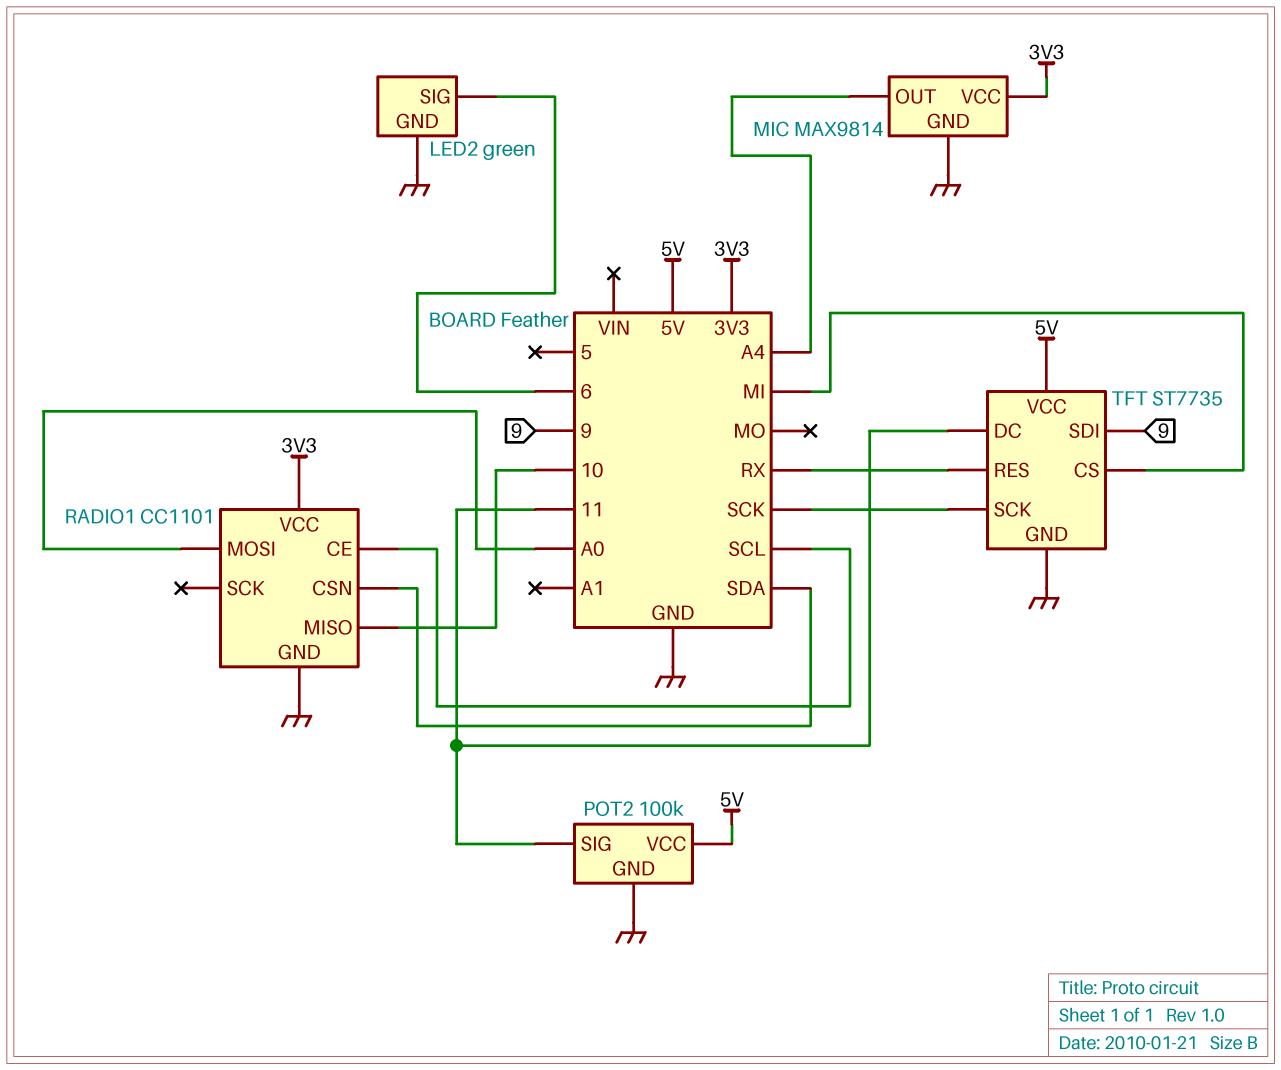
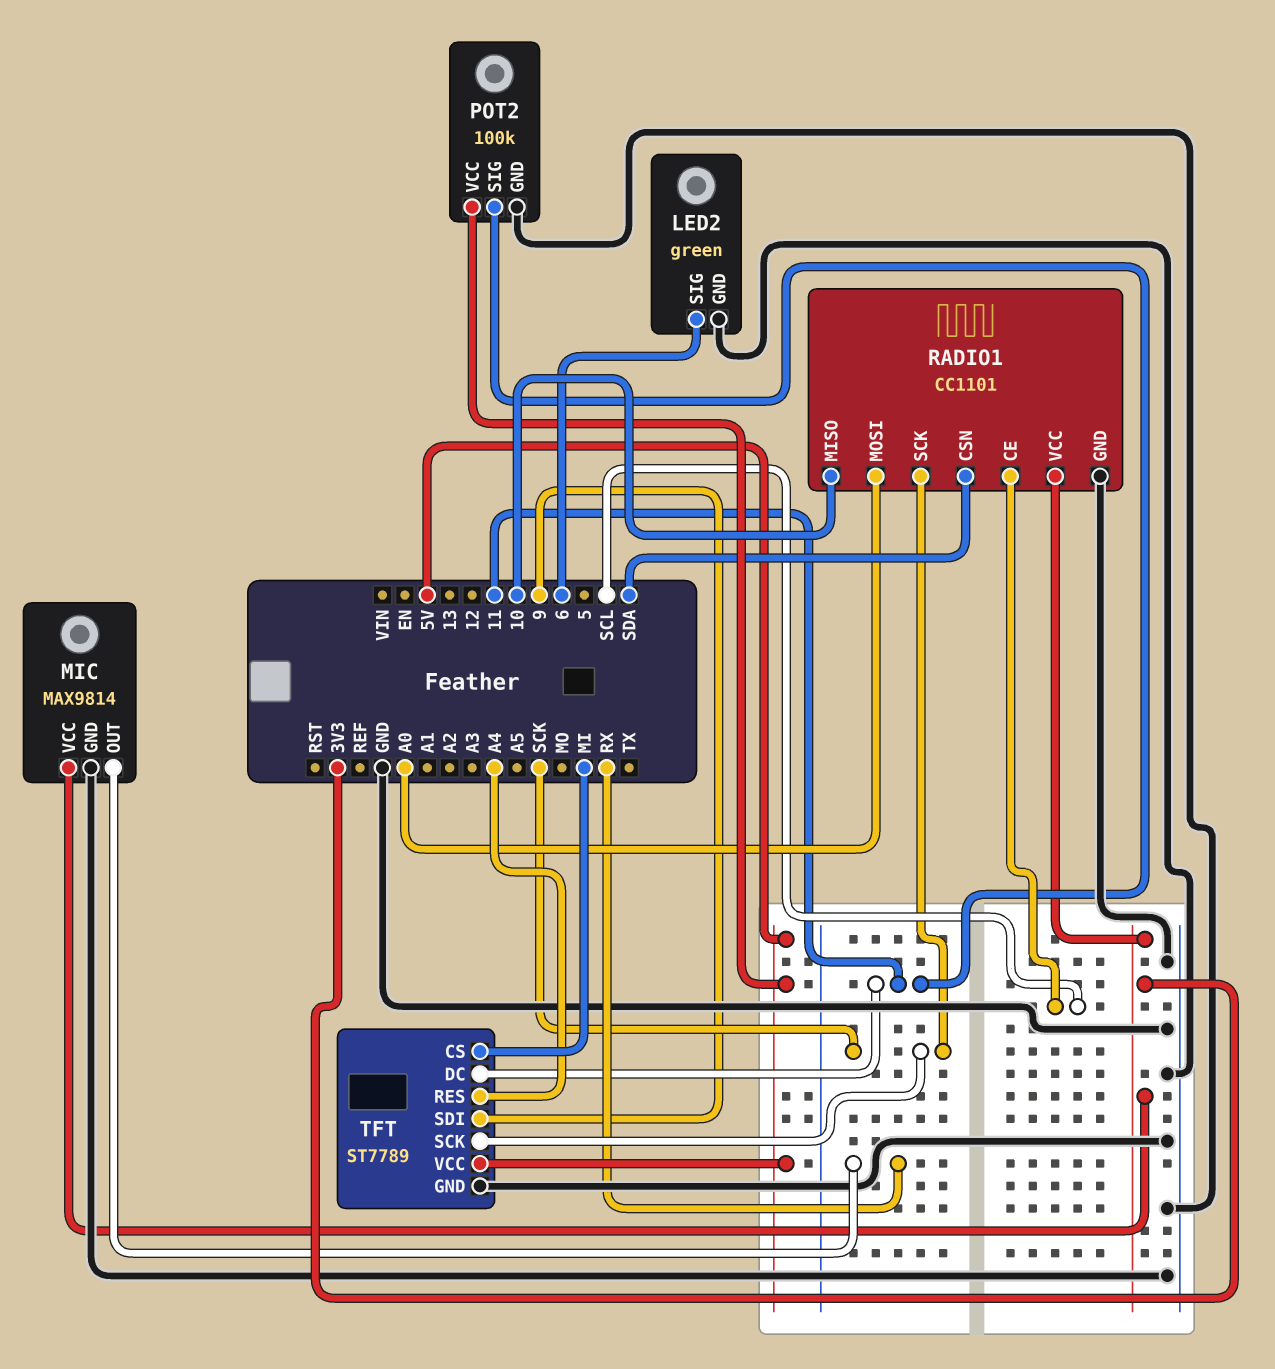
MIC pin OUT: A4 -> RX
RADIO1 pin SCK: none -> SCK
TFT: ST7735 -> ST7789
TFT pin RES: RX -> A4

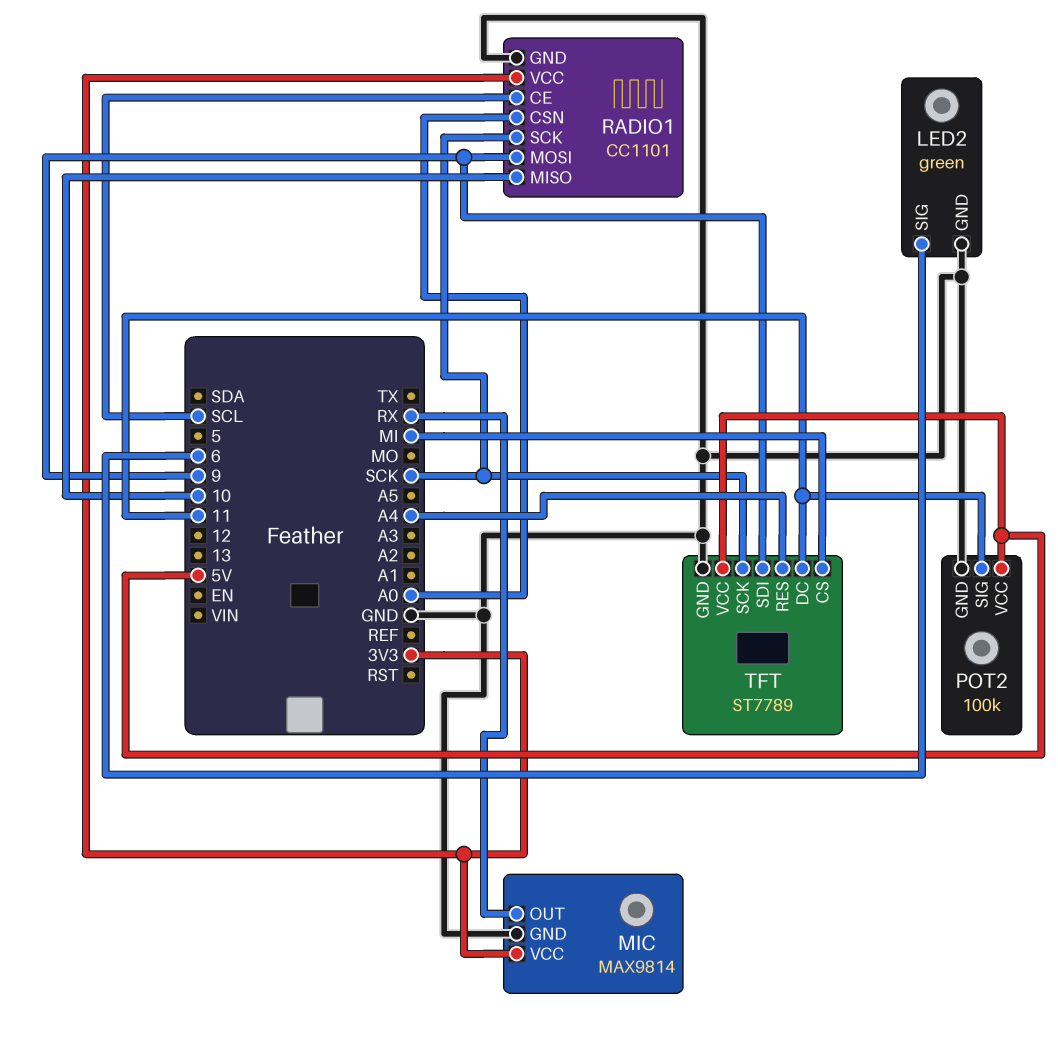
RADIO1 pin CSN: SDA -> A0
RADIO1 pin MOSI: A0 -> 9

